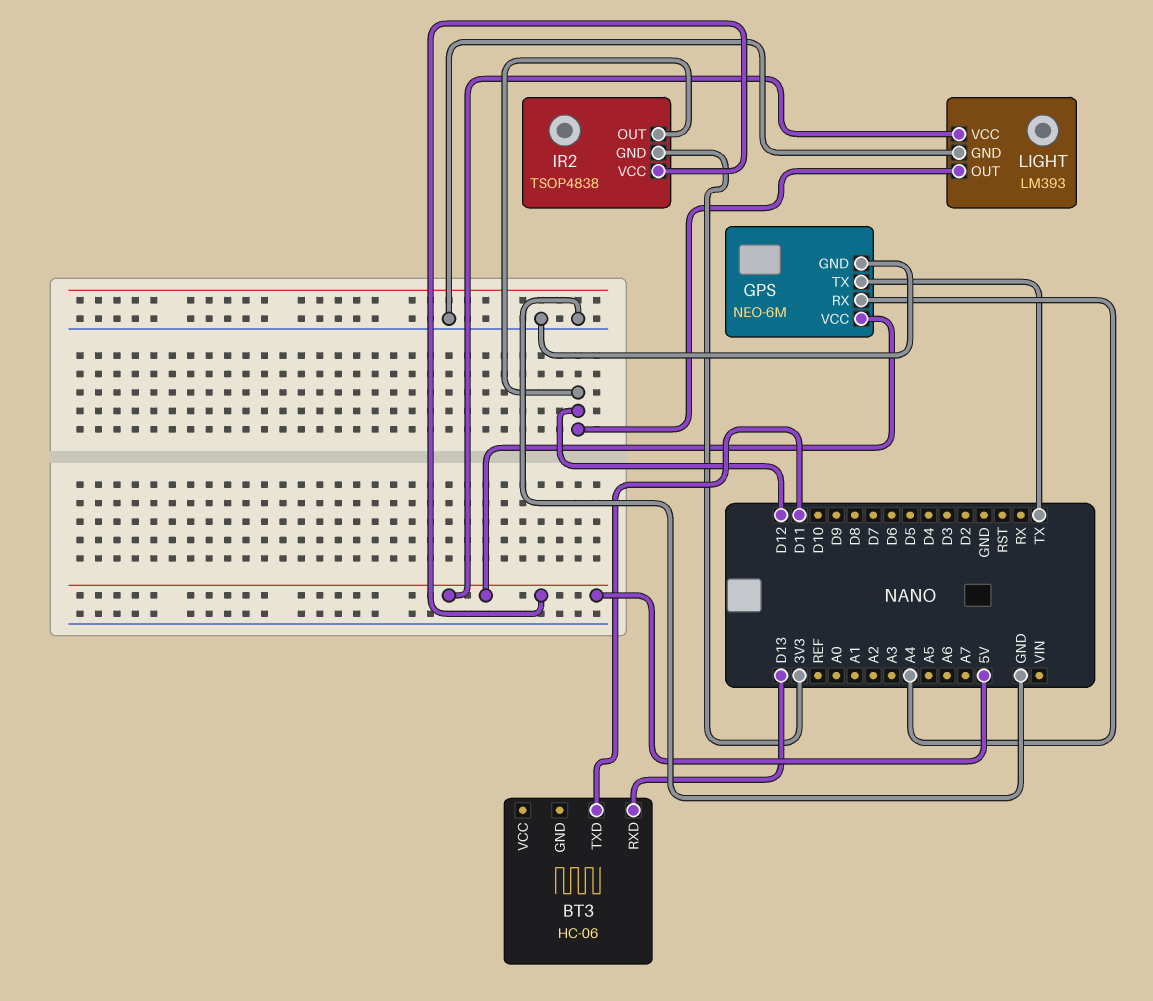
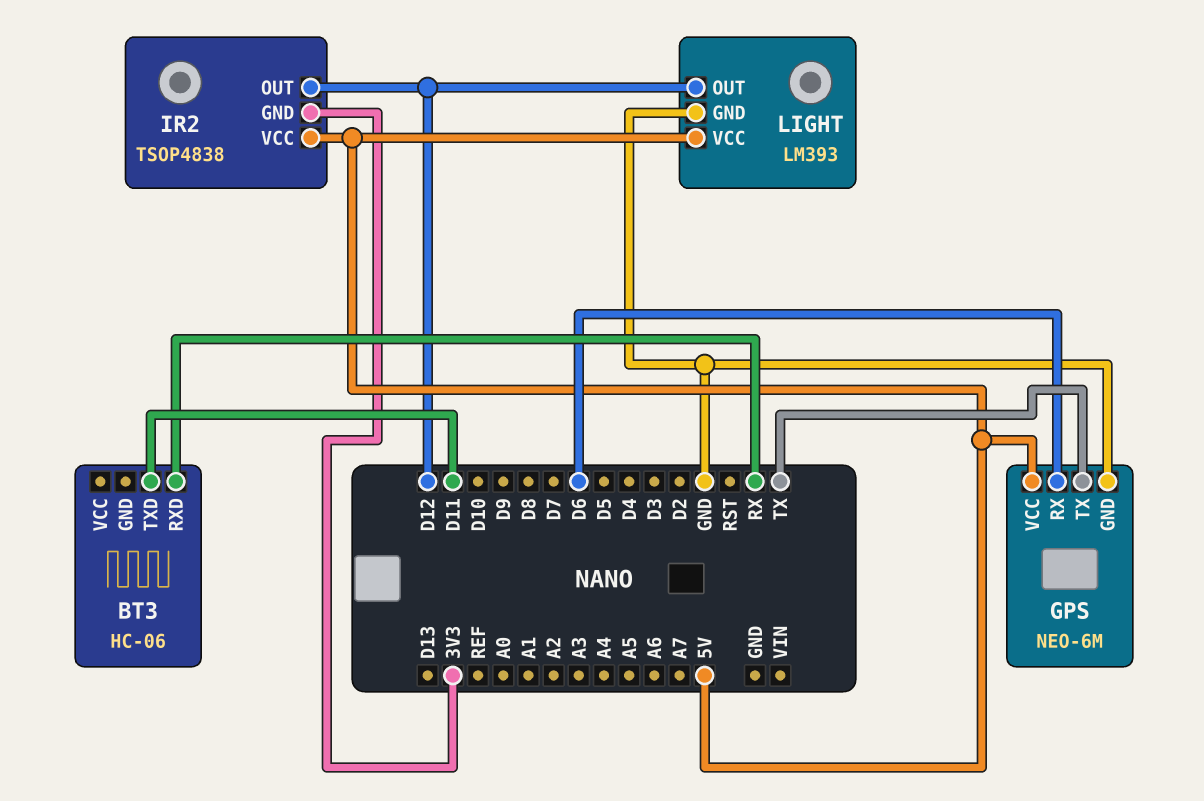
BT3 pin RXD: D13 -> RX
GPS pin RX: A4 -> D6

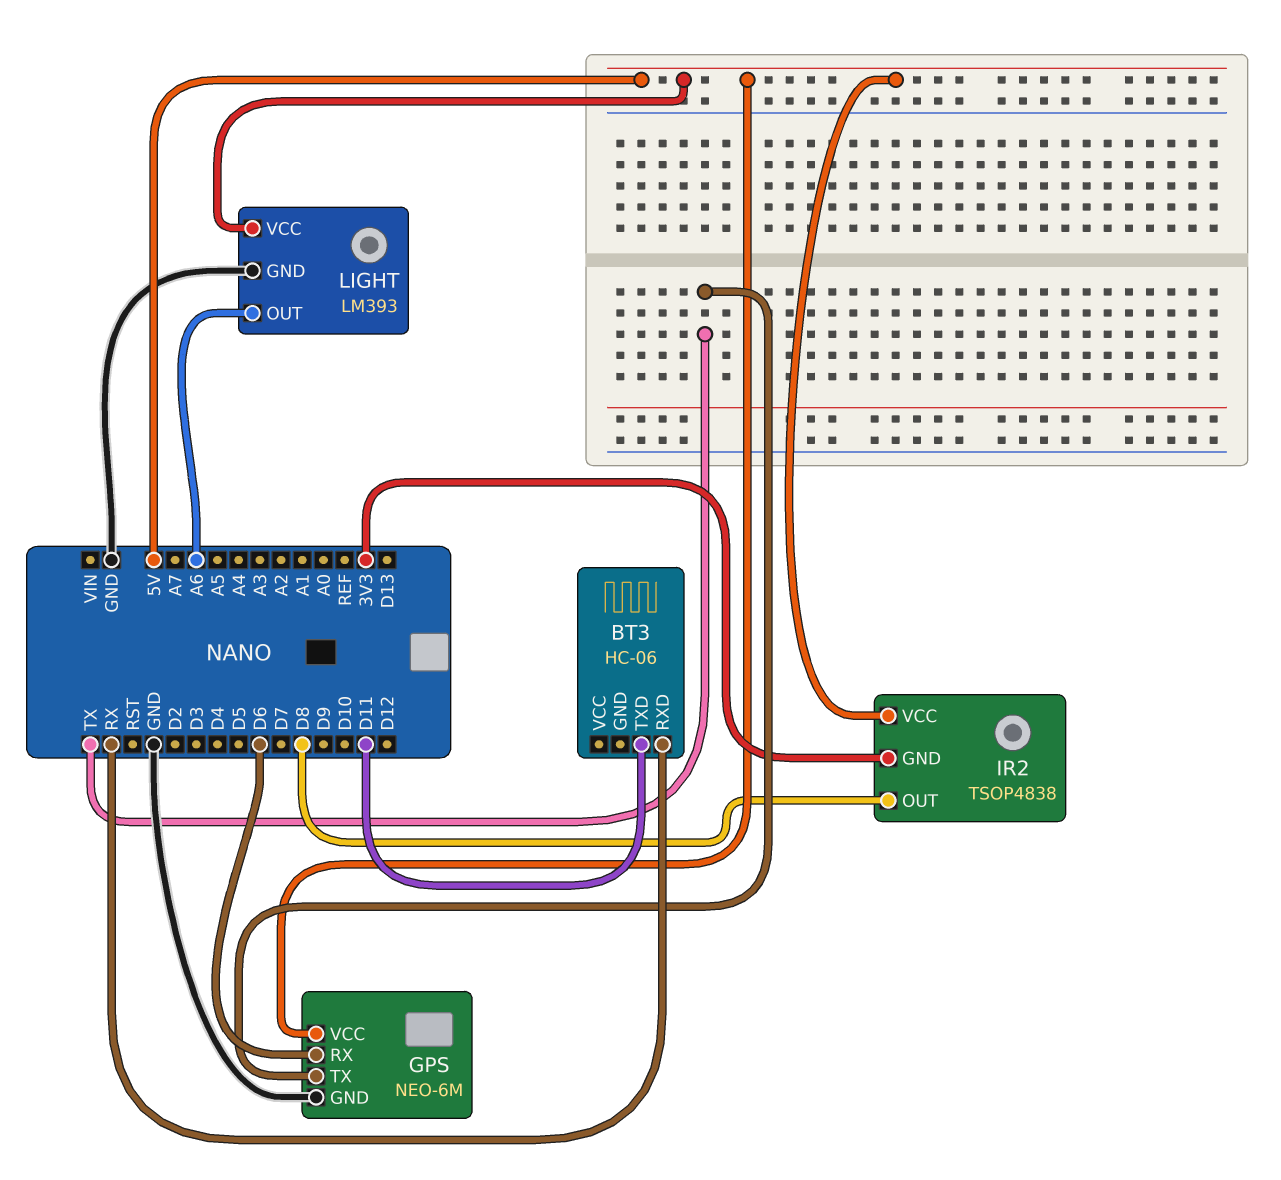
IR2 pin OUT: D12 -> D8
LIGHT pin OUT: D12 -> A6

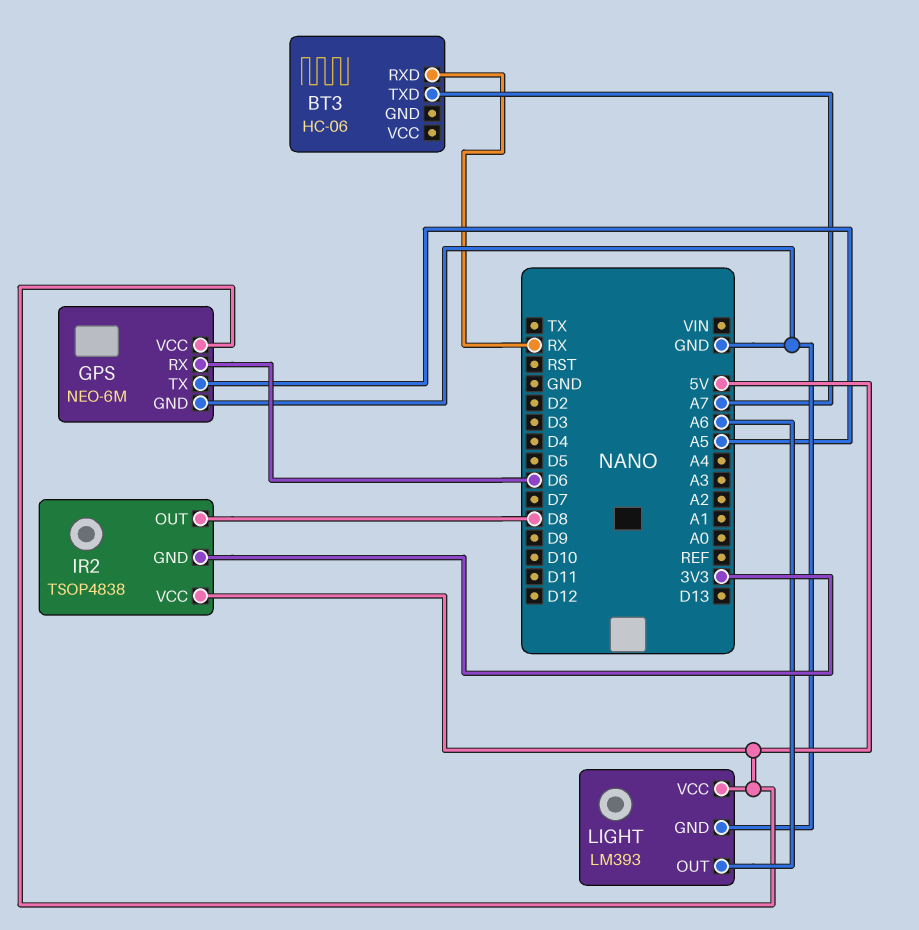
BT3 pin TXD: D11 -> A7
GPS pin TX: TX -> A5

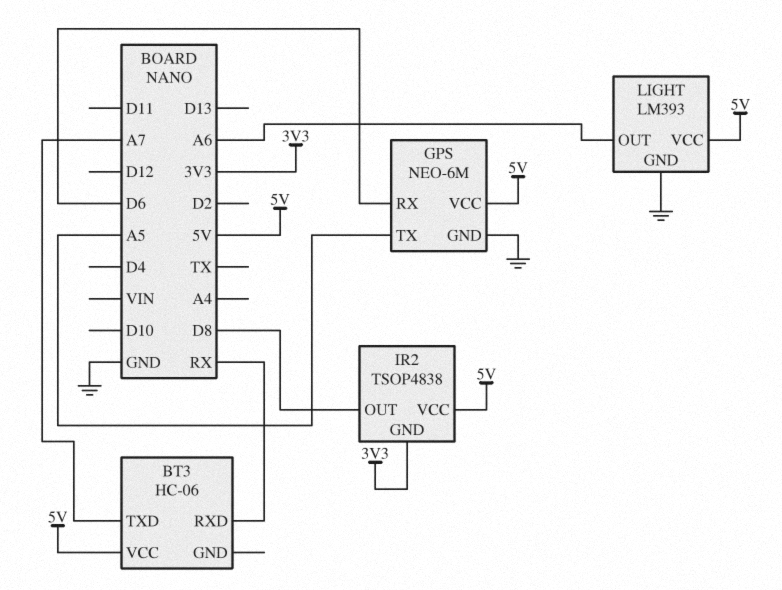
BT3 pin VCC: none -> 5V

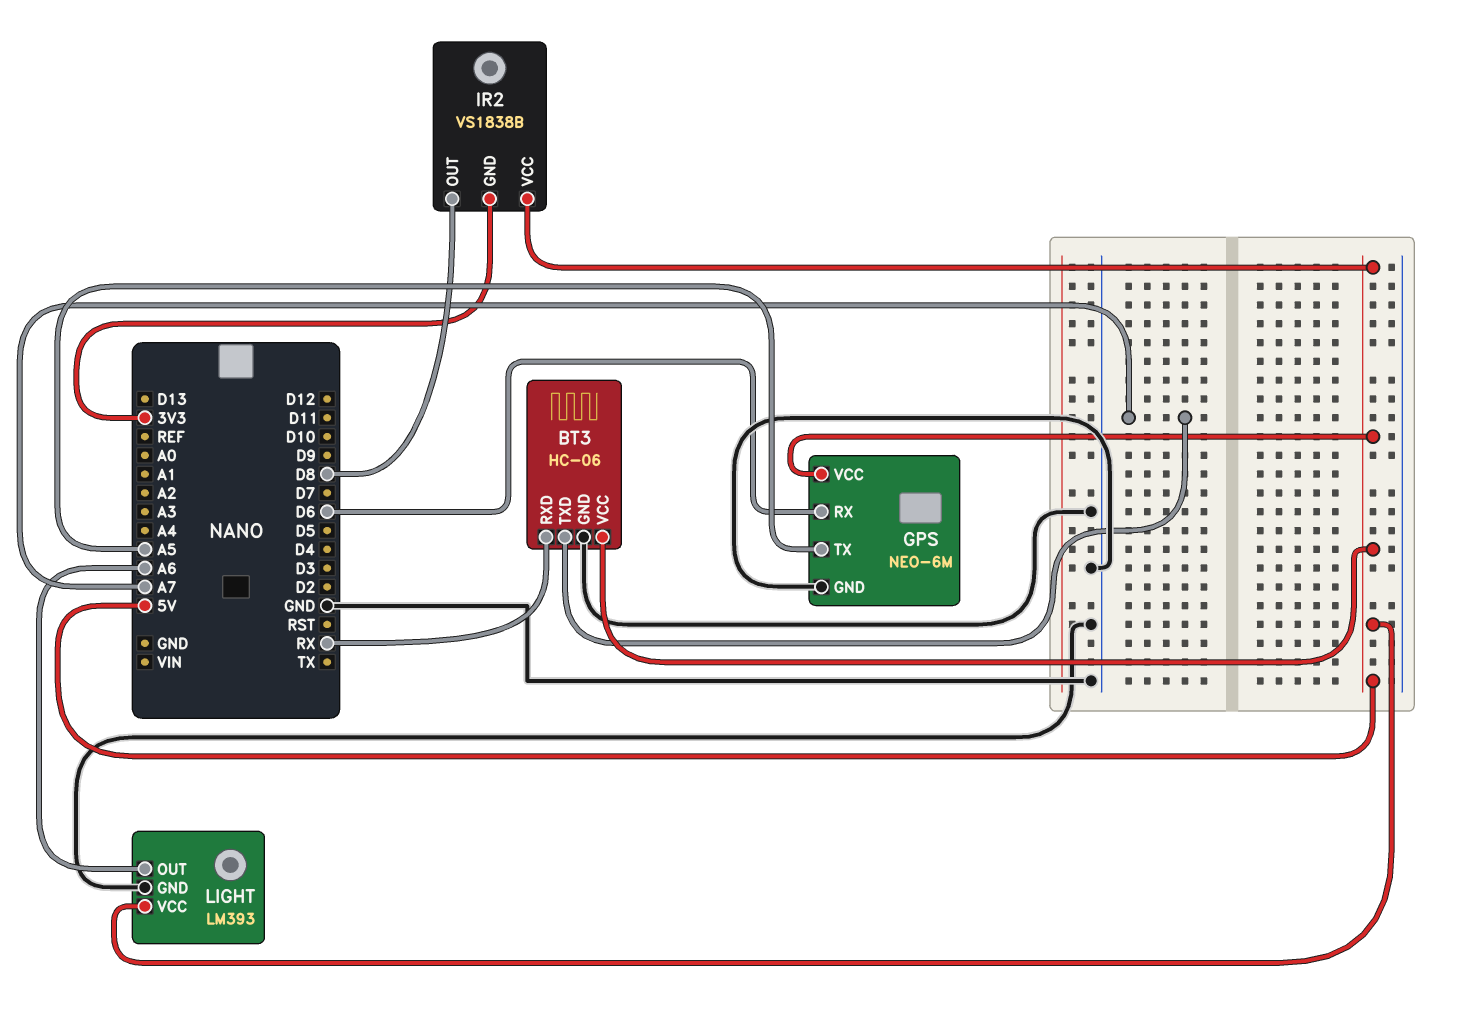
BT3 pin GND: none -> GND
IR2: TSOP4838 -> VS1838B

